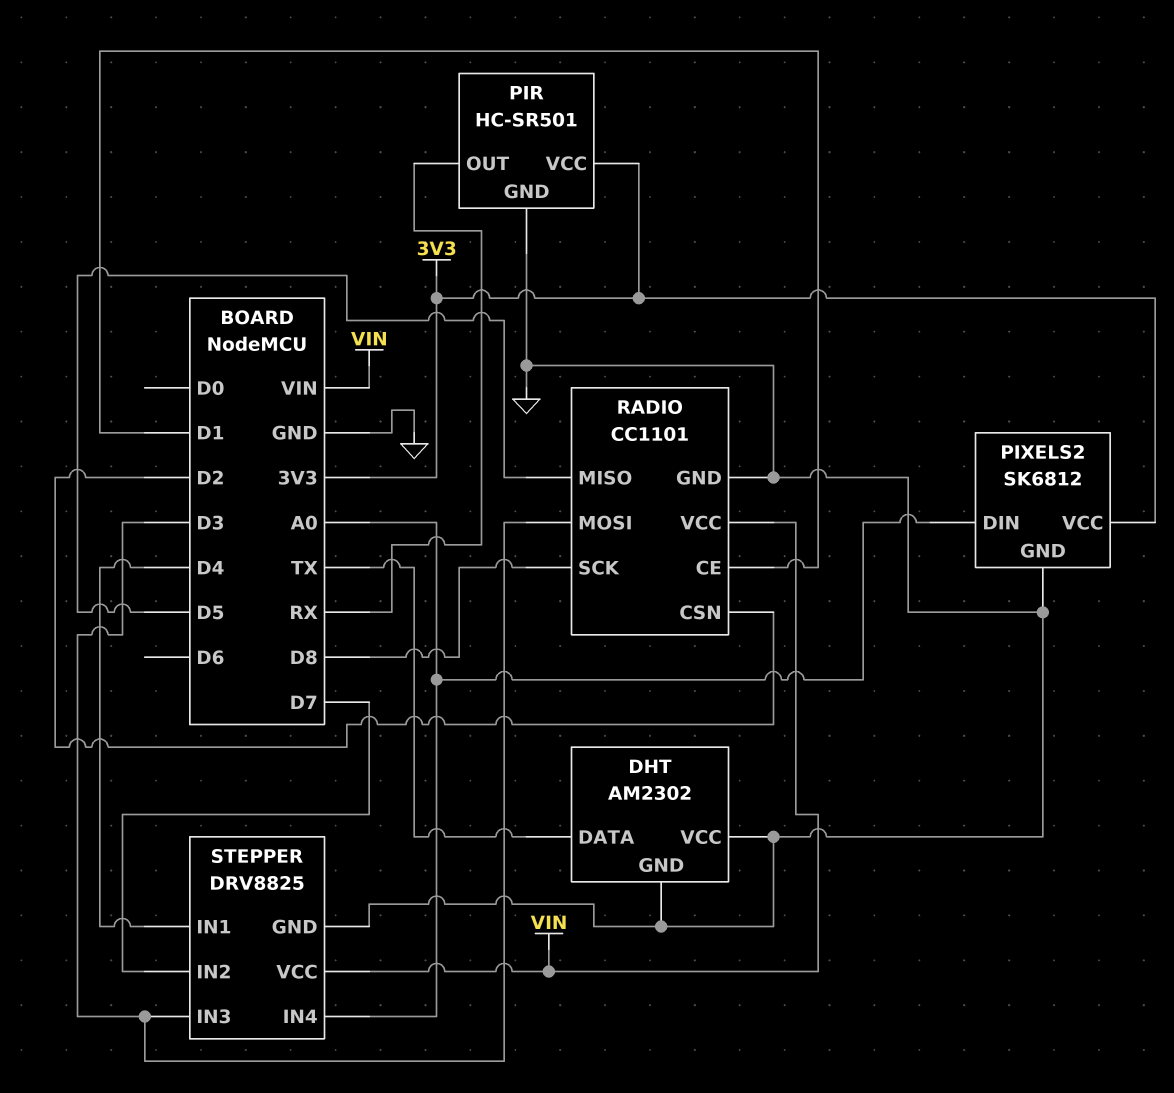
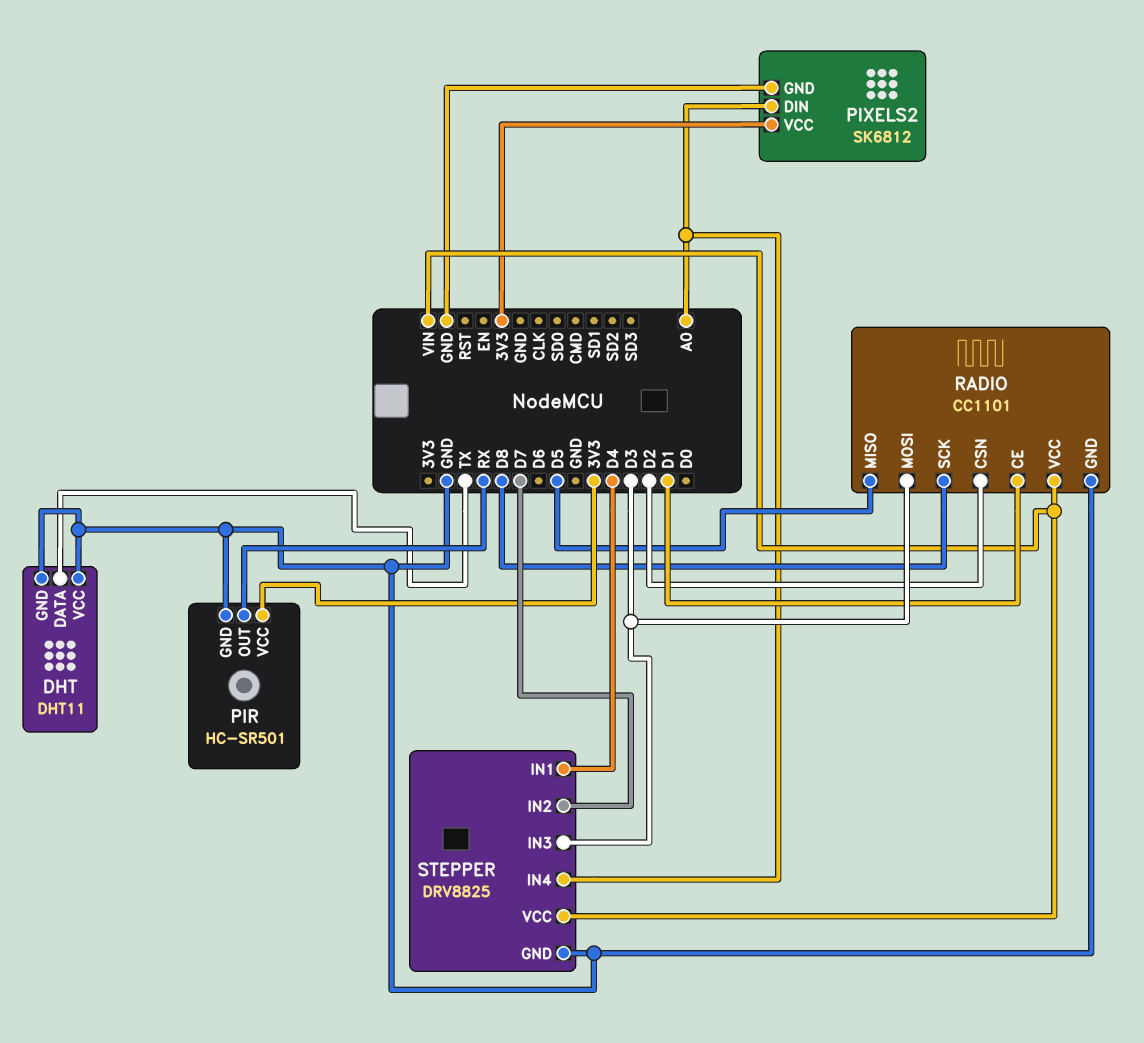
DHT: AM2302 -> DHT11

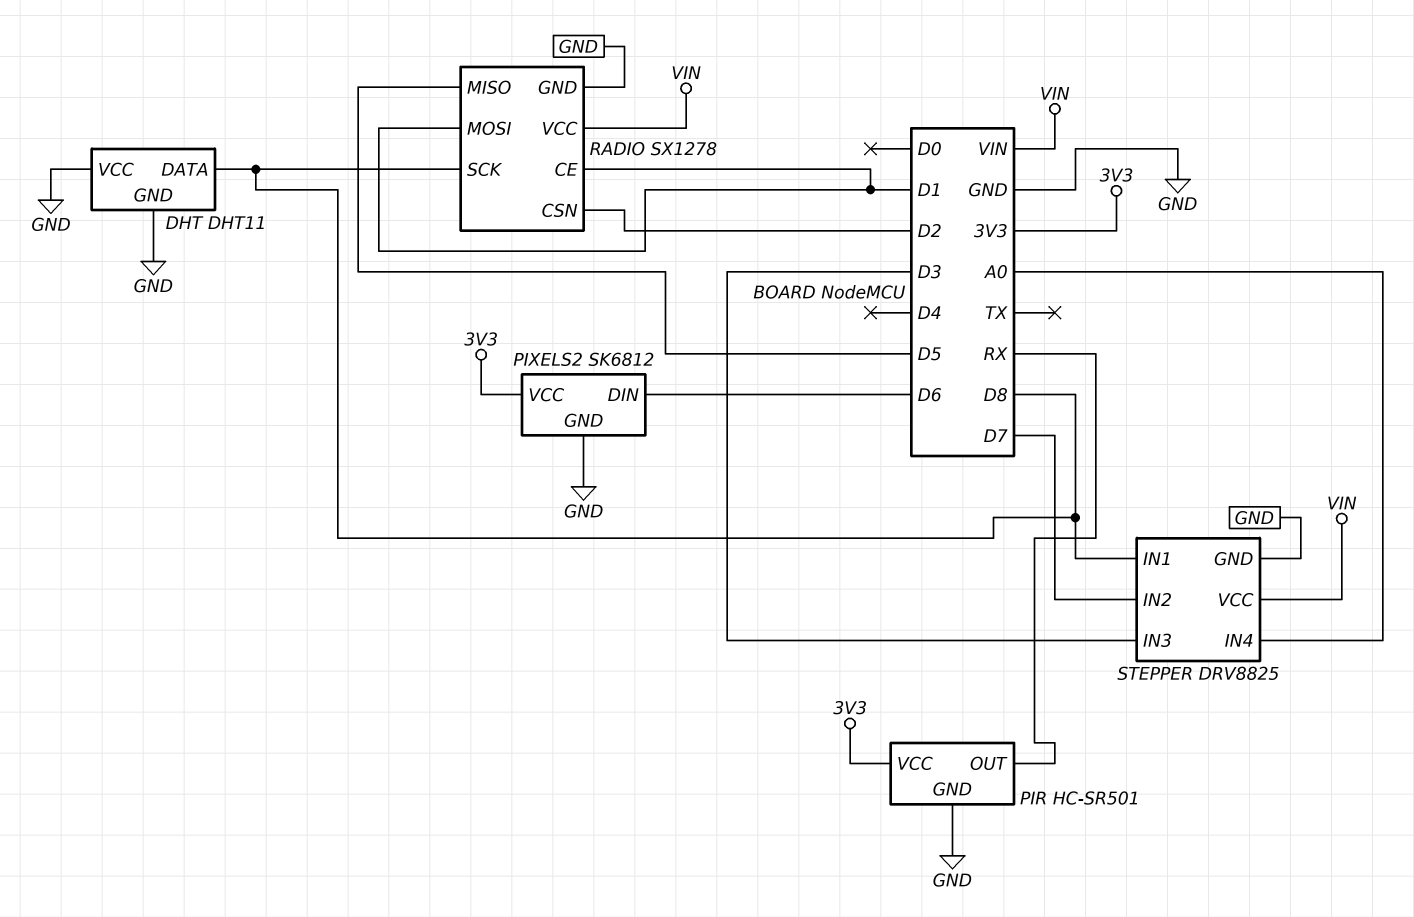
DHT pin DATA: TX -> D8
PIXELS2 pin DIN: A0 -> D6
RADIO: CC1101 -> SX1278
RADIO pin MOSI: D3 -> D1
STEPPER pin IN1: D4 -> D8

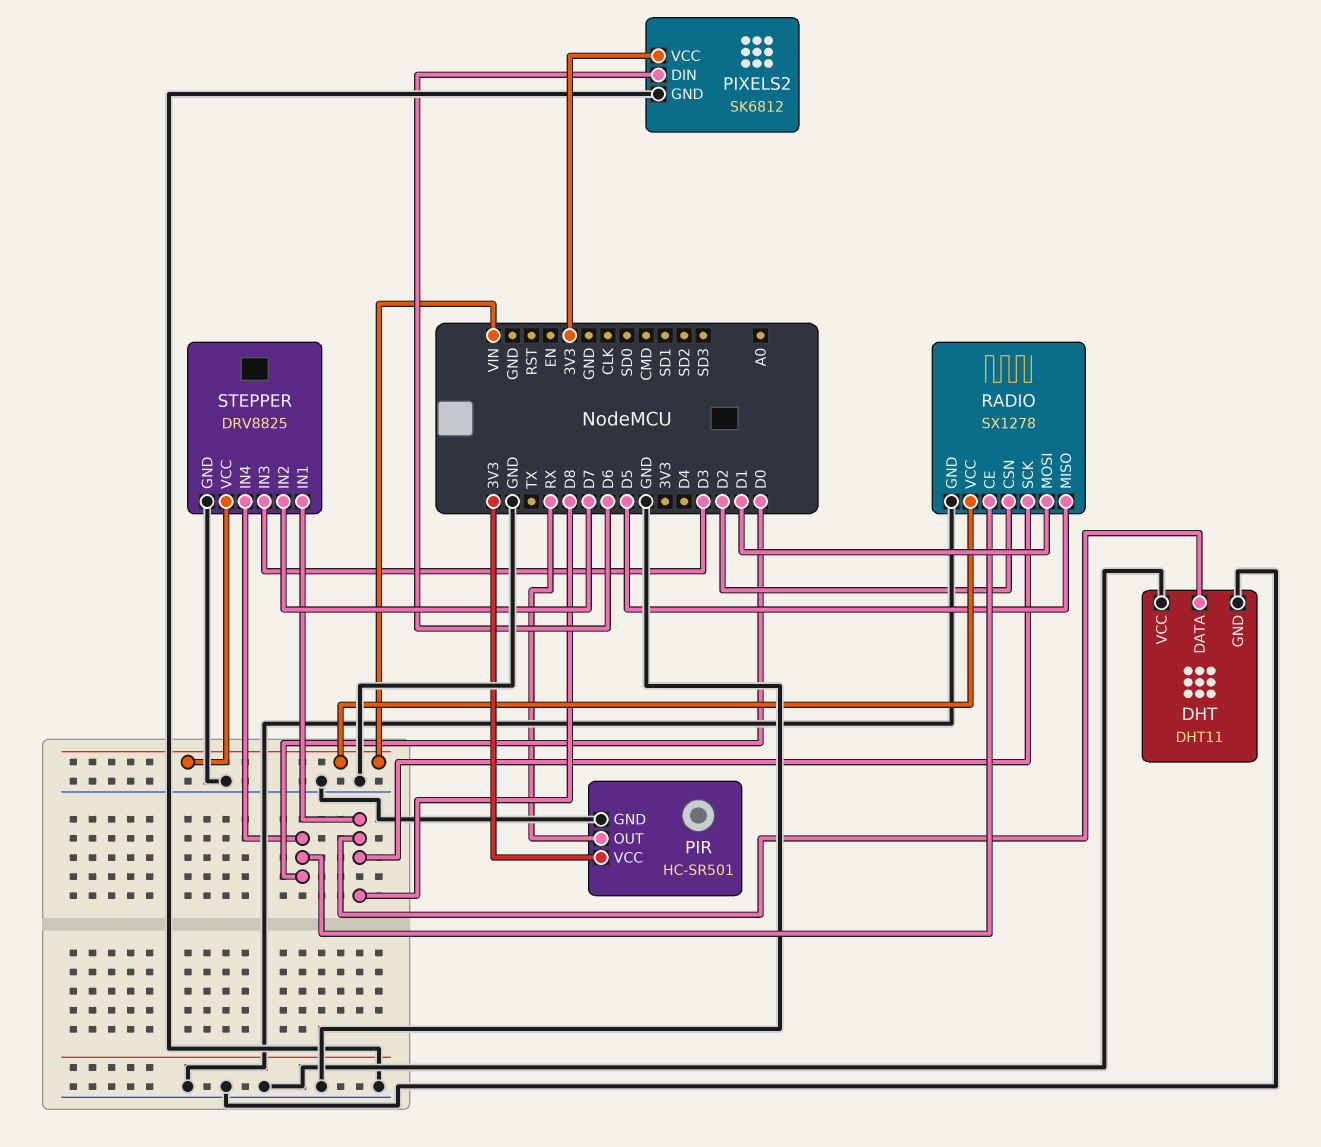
RADIO pin CE: D1 -> D0
STEPPER pin IN4: A0 -> D0

